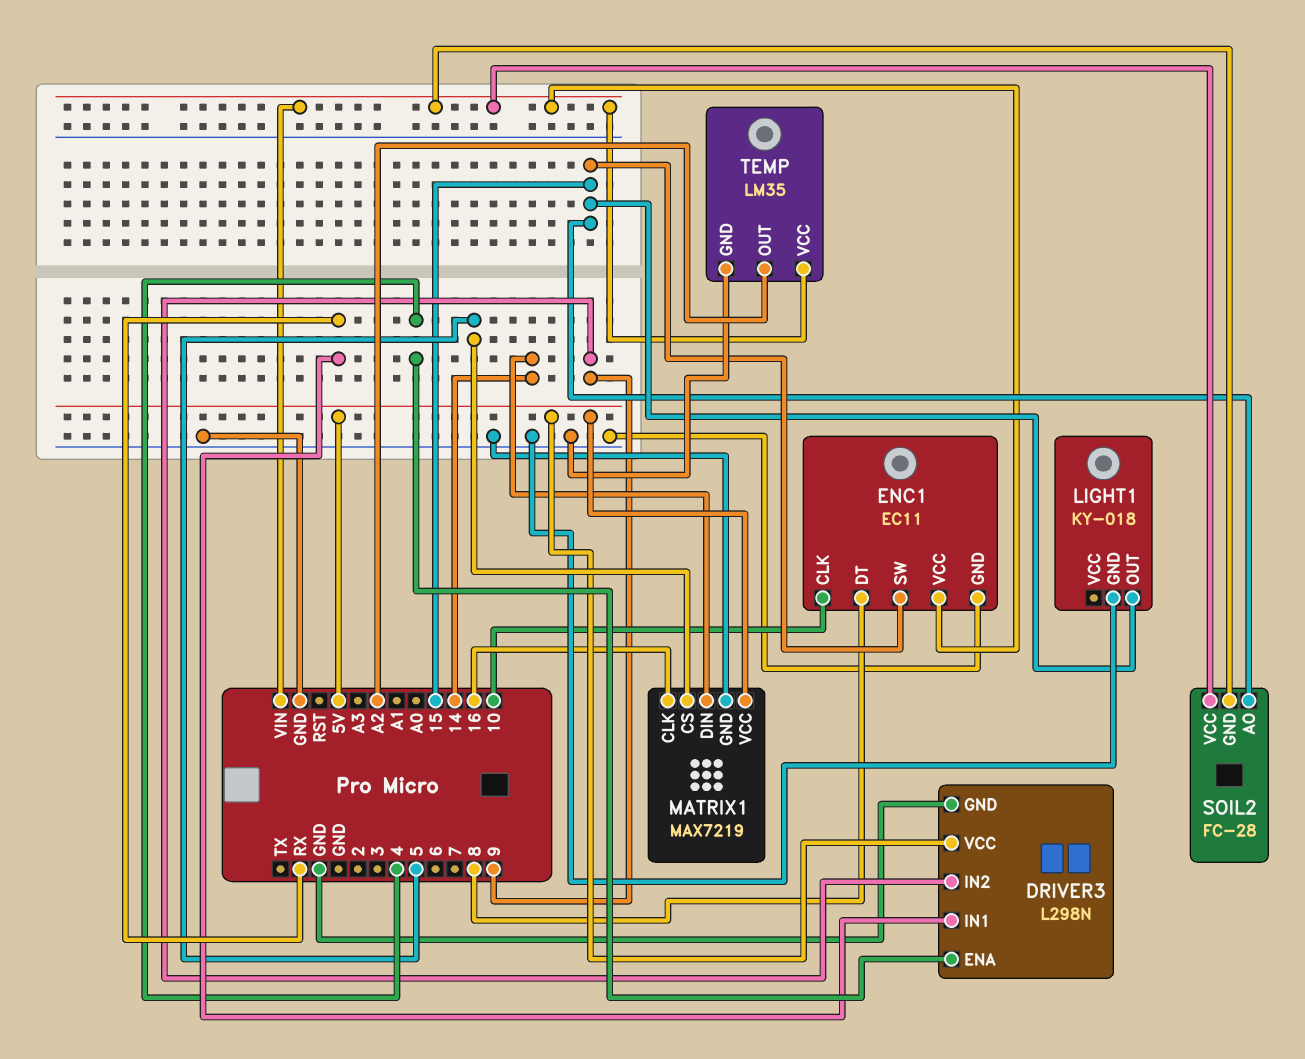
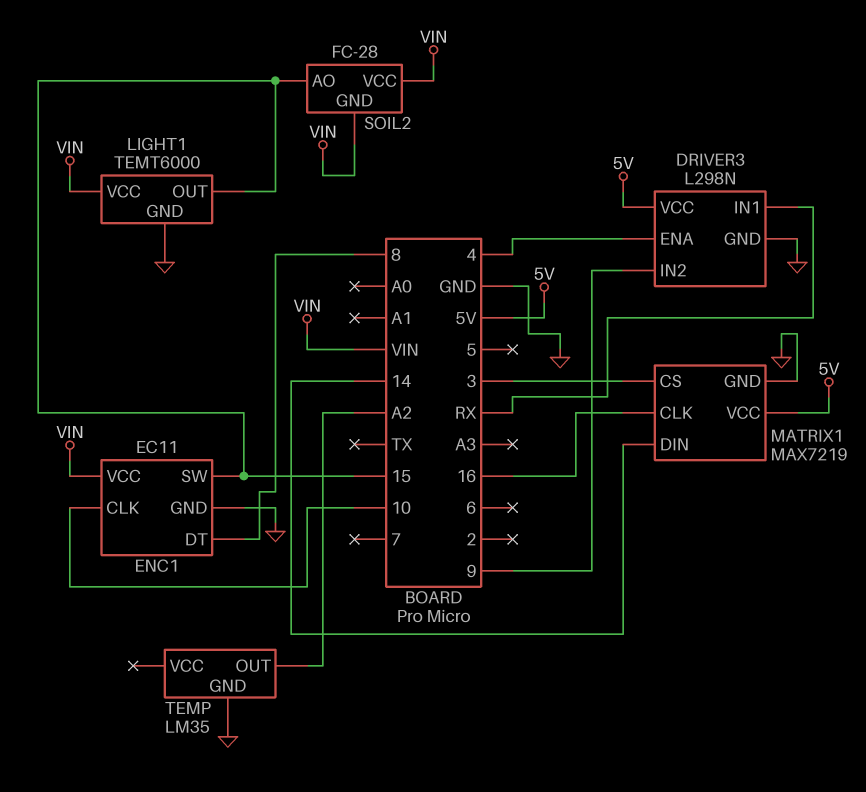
LIGHT1: KY-018 -> TEMT6000
LIGHT1 pin VCC: none -> VIN
MATRIX1 pin CS: 5 -> 3
TEMP pin VCC: VIN -> none

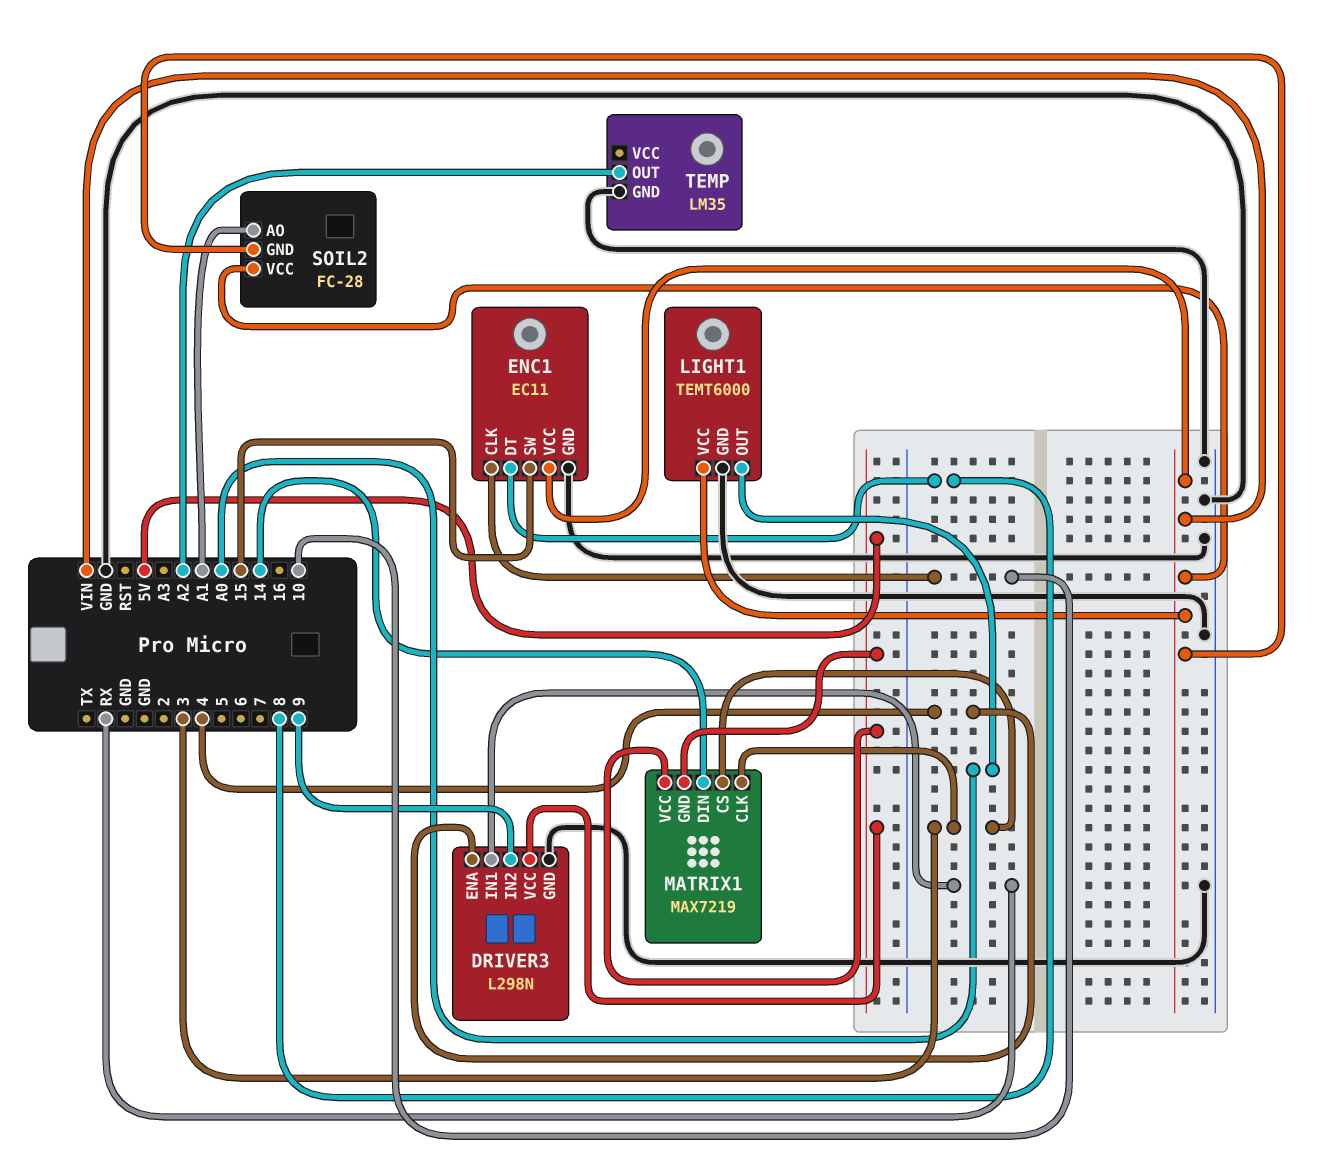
LIGHT1 pin OUT: 15 -> A0
MATRIX1 pin CLK: 16 -> 3
MATRIX1 pin GND: GND -> 5V
SOIL2 pin AO: 15 -> A1

